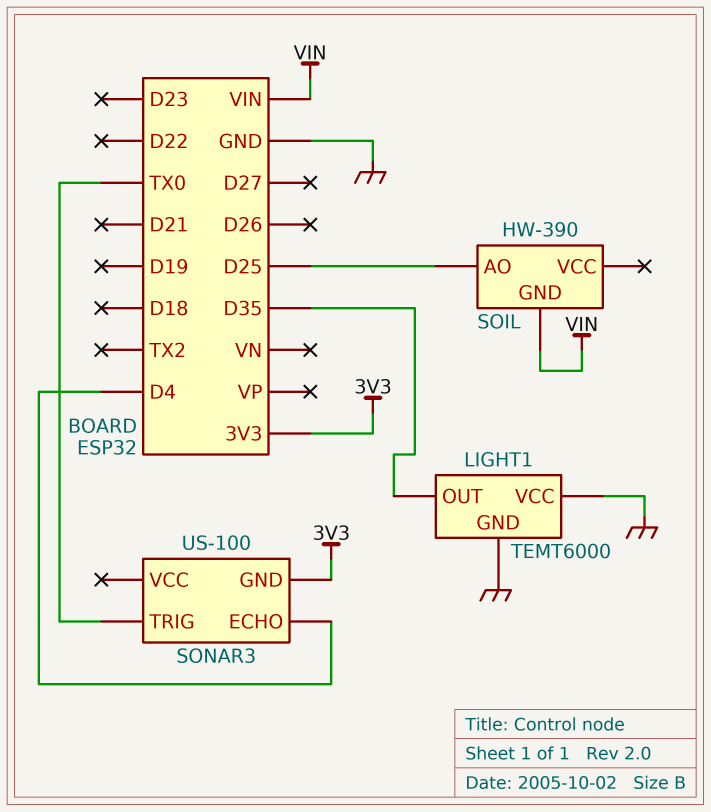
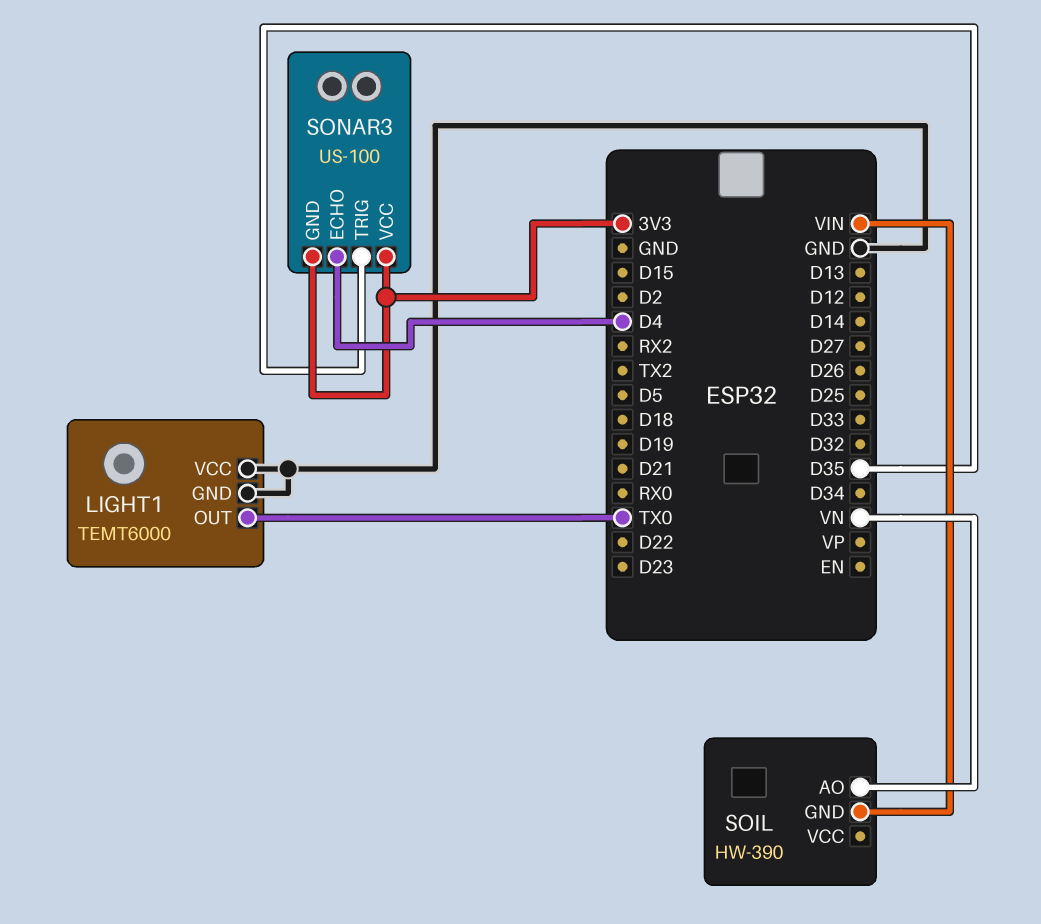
LIGHT1 pin OUT: D35 -> TX0
SOIL pin AO: D25 -> VN
SONAR3 pin TRIG: TX0 -> D35
SONAR3 pin VCC: none -> 3V3

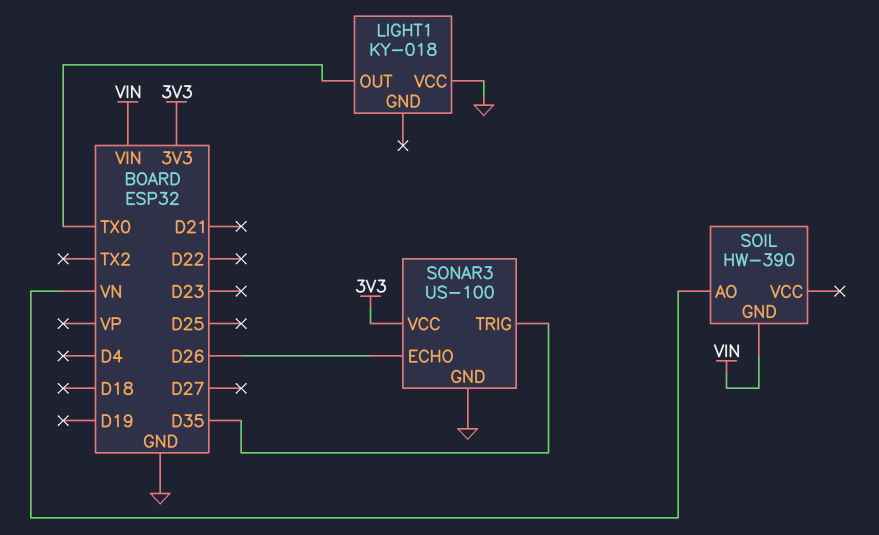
LIGHT1: TEMT6000 -> KY-018
LIGHT1 pin GND: GND -> none
SONAR3 pin ECHO: D4 -> D26
SONAR3 pin GND: 3V3 -> GND

